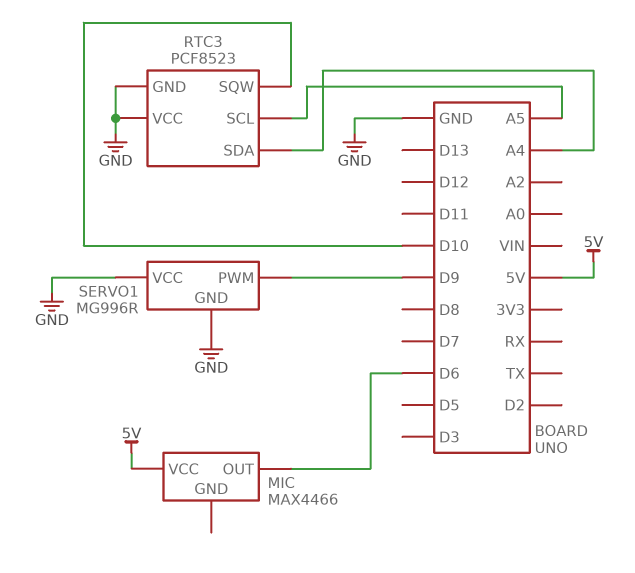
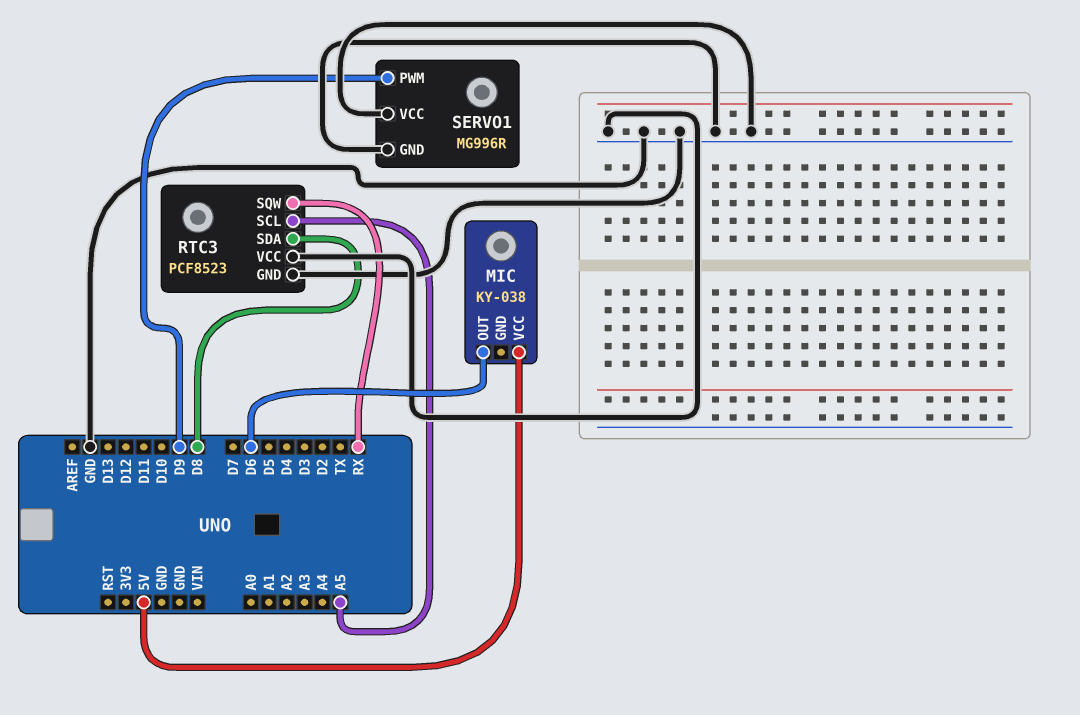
MIC: MAX4466 -> KY-038
RTC3 pin SDA: A4 -> D8
RTC3 pin SQW: D10 -> RX

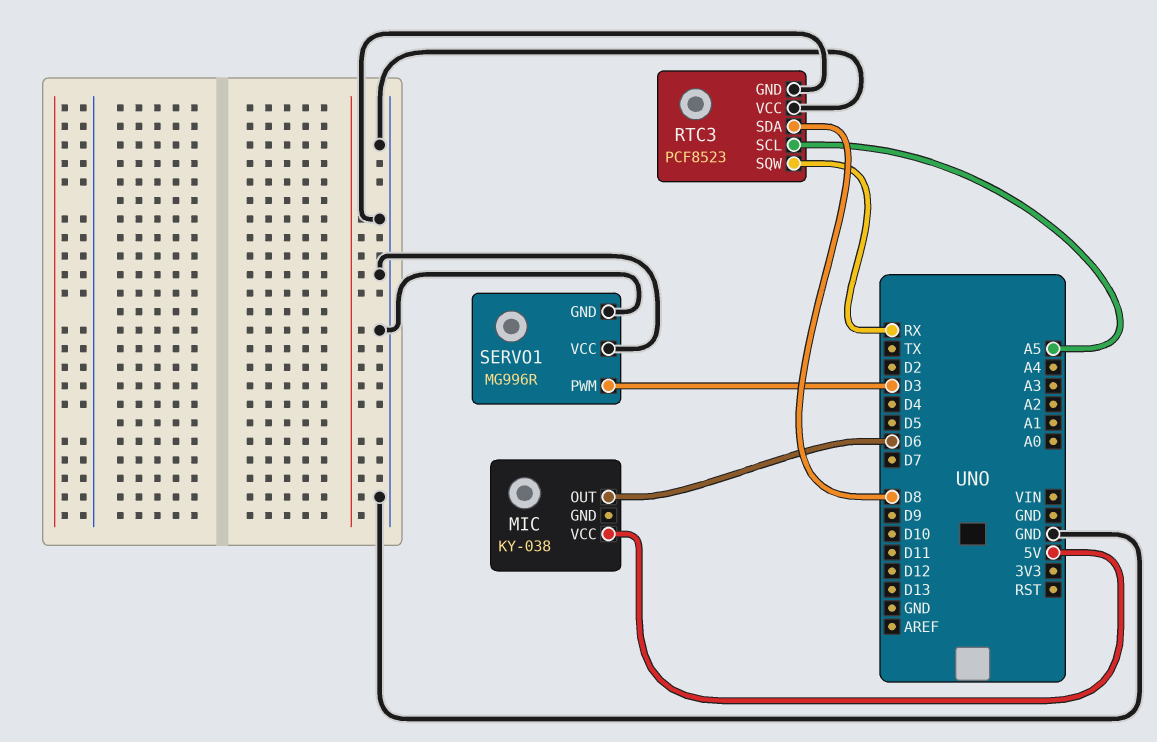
SERVO1 pin PWM: D9 -> D3

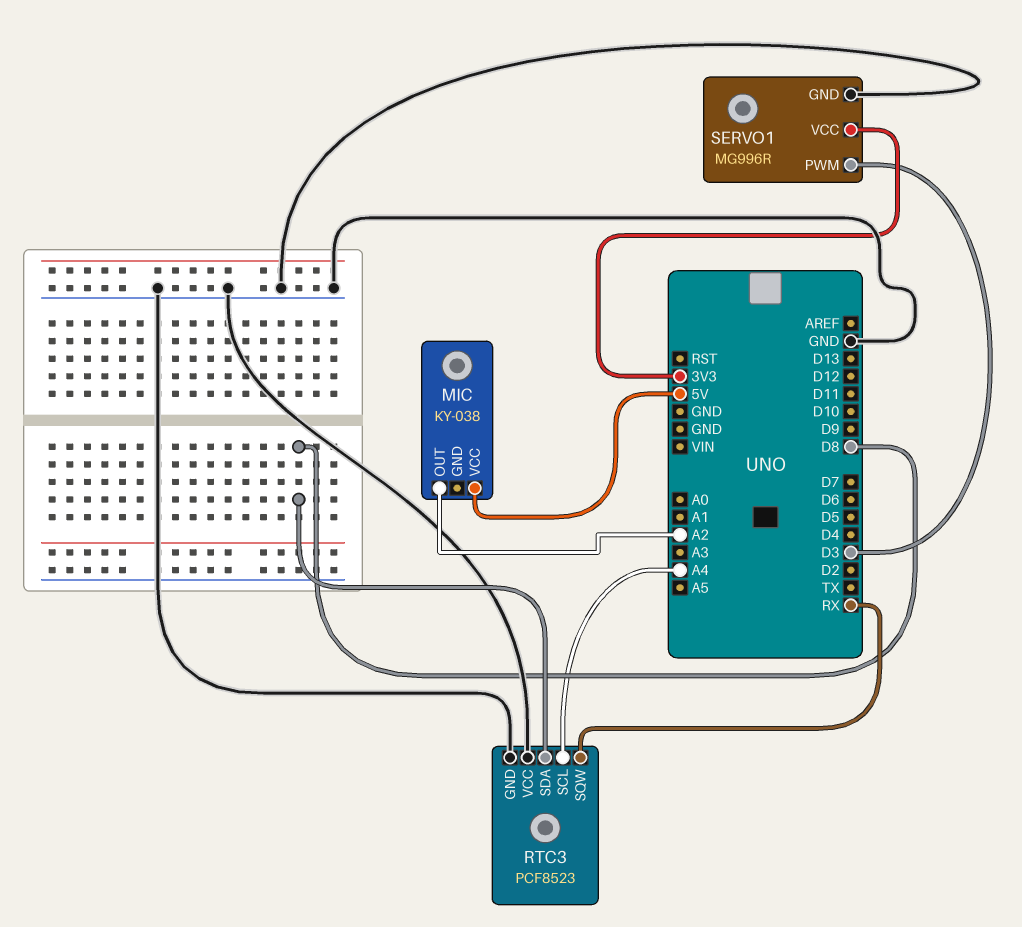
MIC pin OUT: D6 -> A2
RTC3 pin SCL: A5 -> A4
SERVO1 pin VCC: GND -> 3V3

